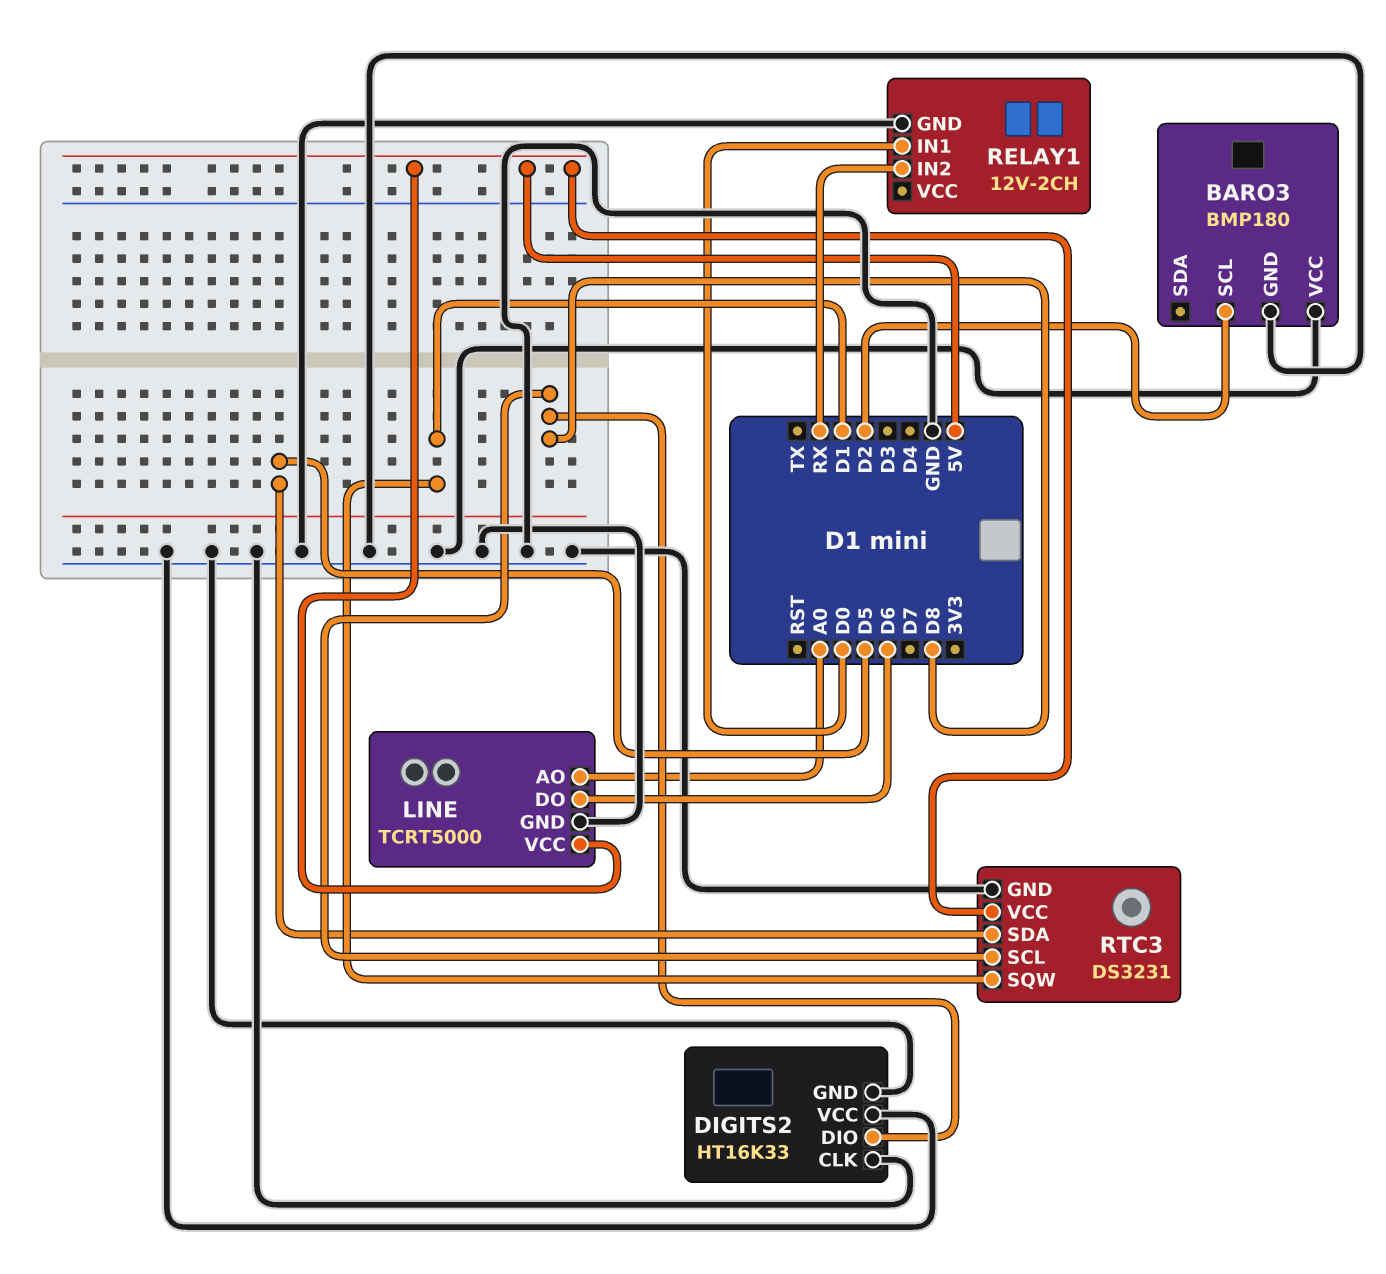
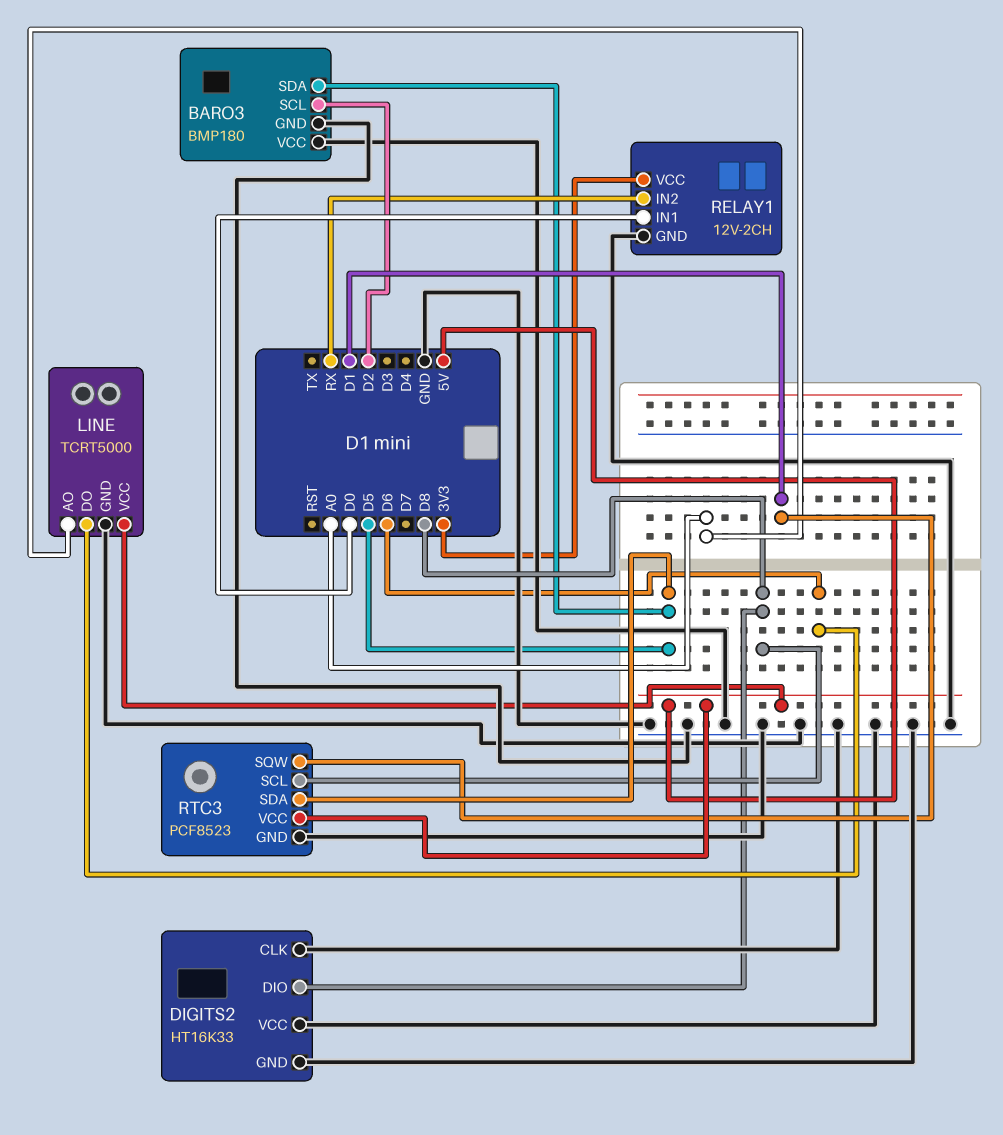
BARO3 pin SDA: none -> D5
RELAY1 pin VCC: none -> 3V3
RTC3: DS3231 -> PCF8523

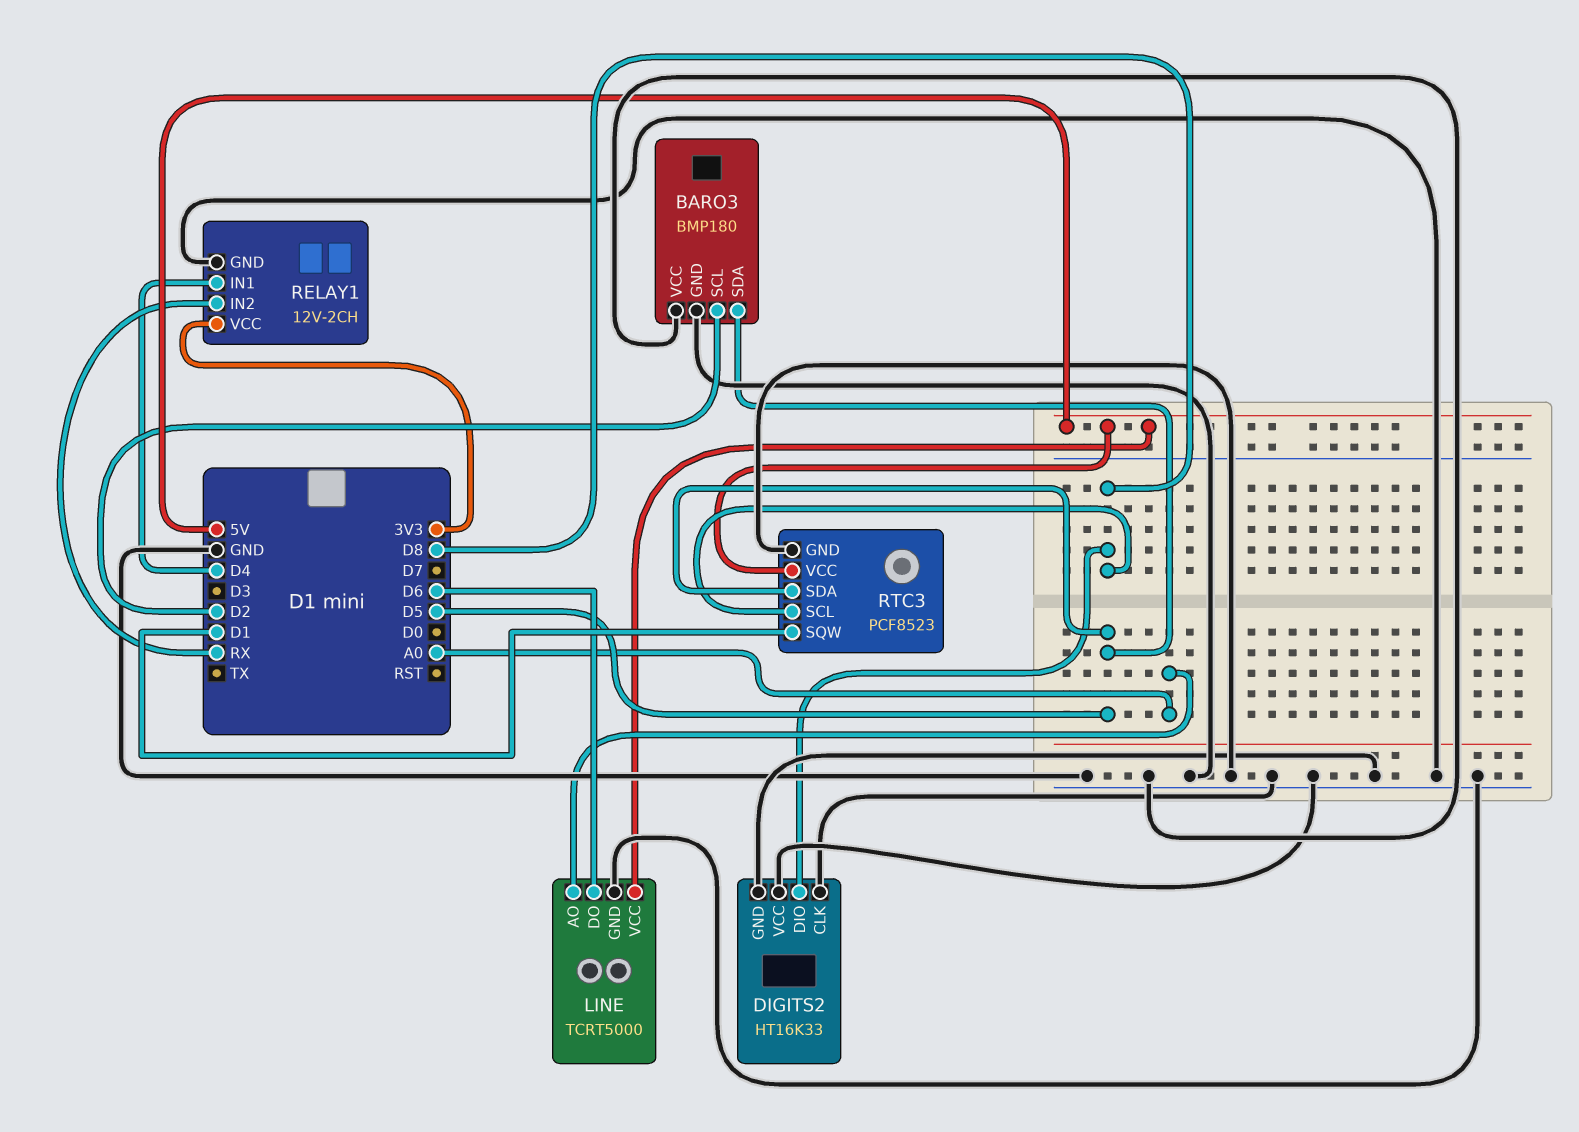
RELAY1 pin IN1: D0 -> D4

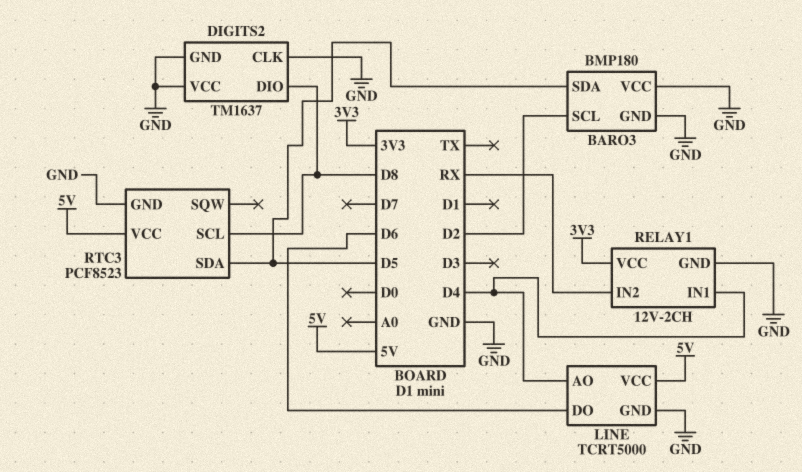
DIGITS2: HT16K33 -> TM1637
LINE pin AO: A0 -> D4
RTC3 pin SQW: D1 -> none

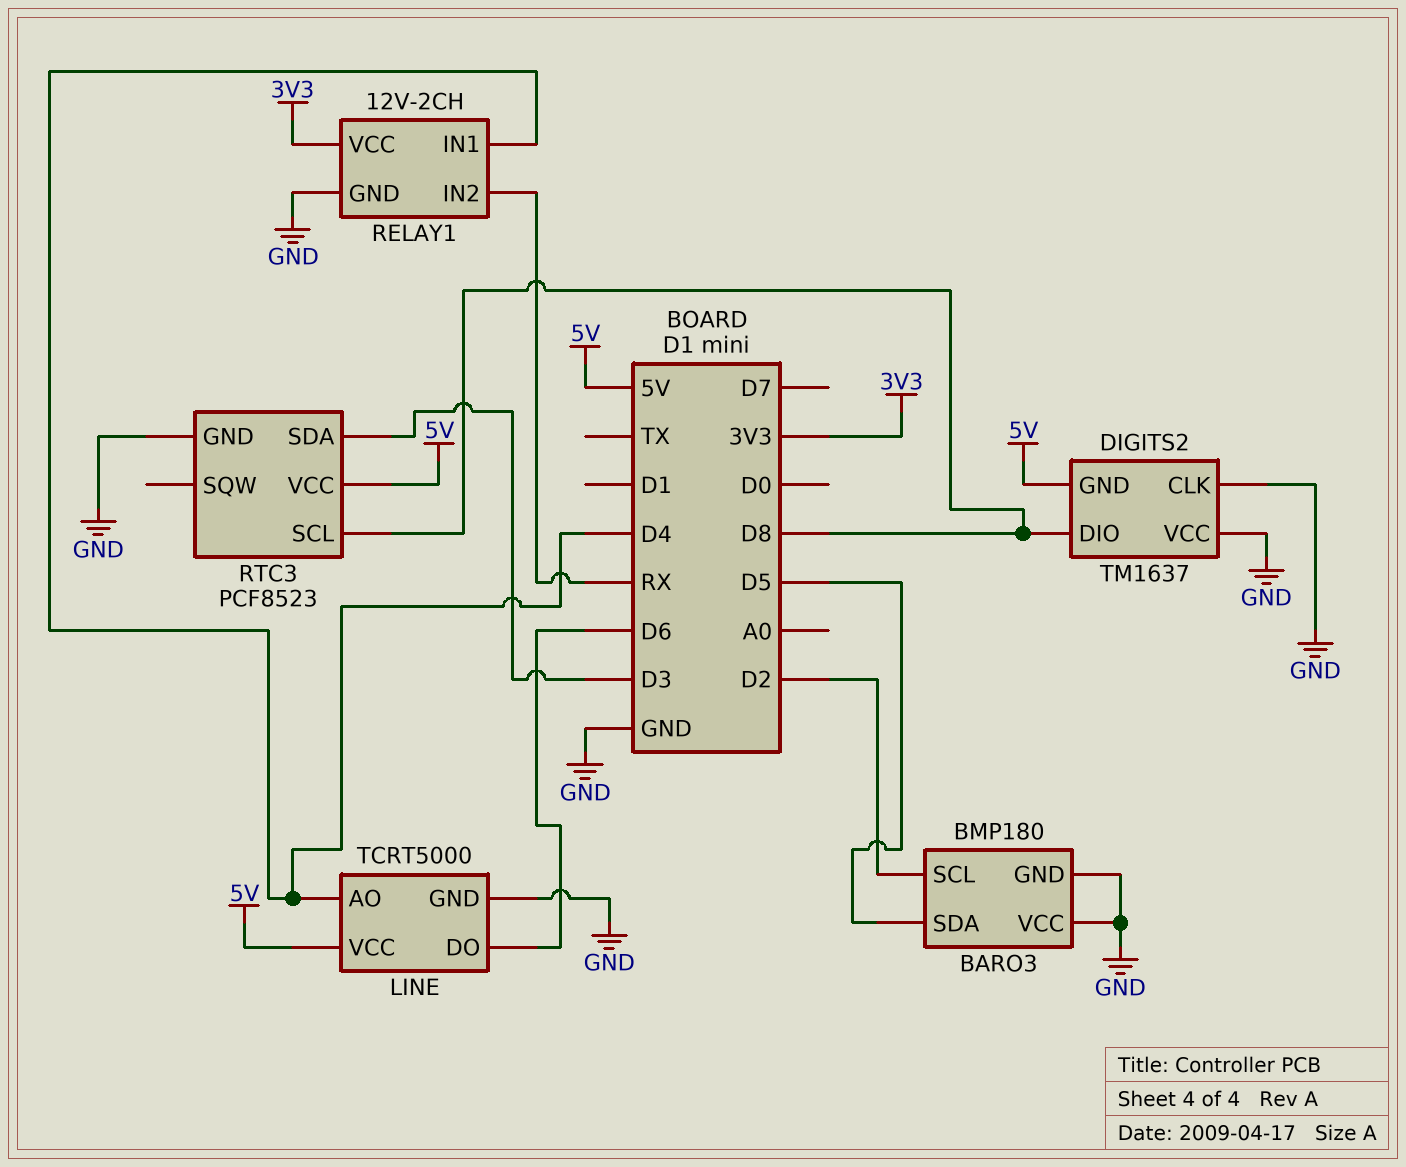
DIGITS2 pin GND: GND -> 5V
RTC3 pin SDA: D5 -> D3

